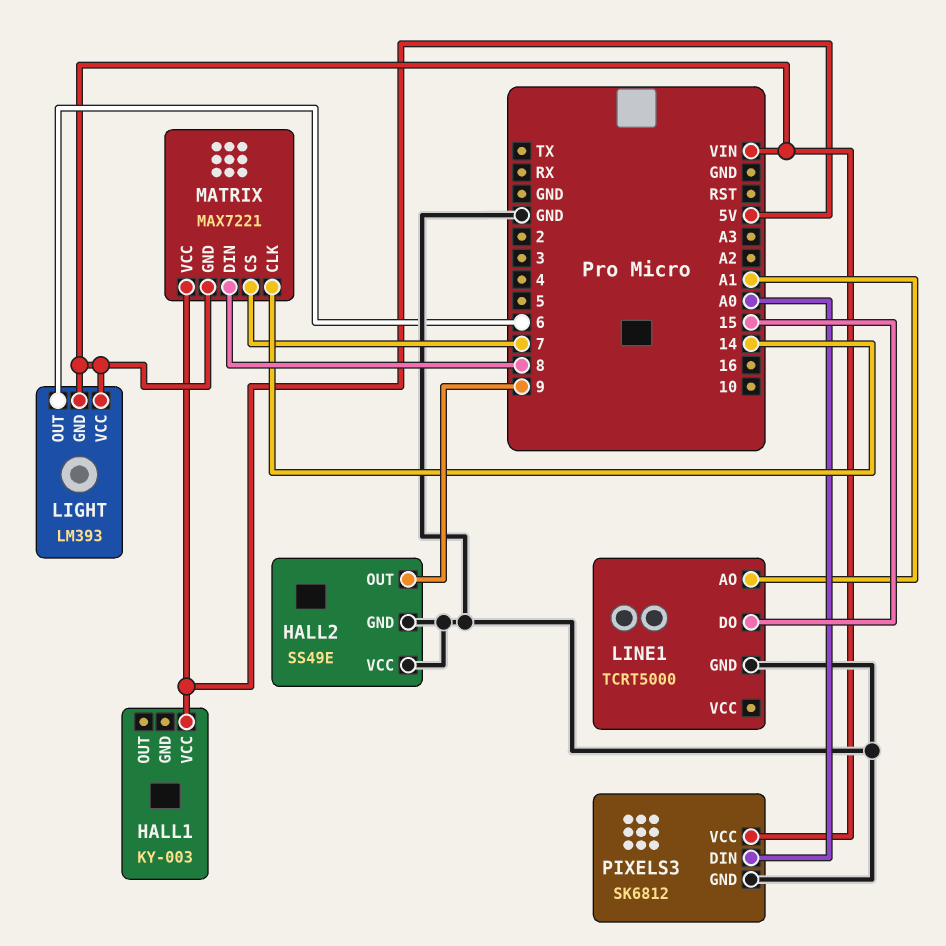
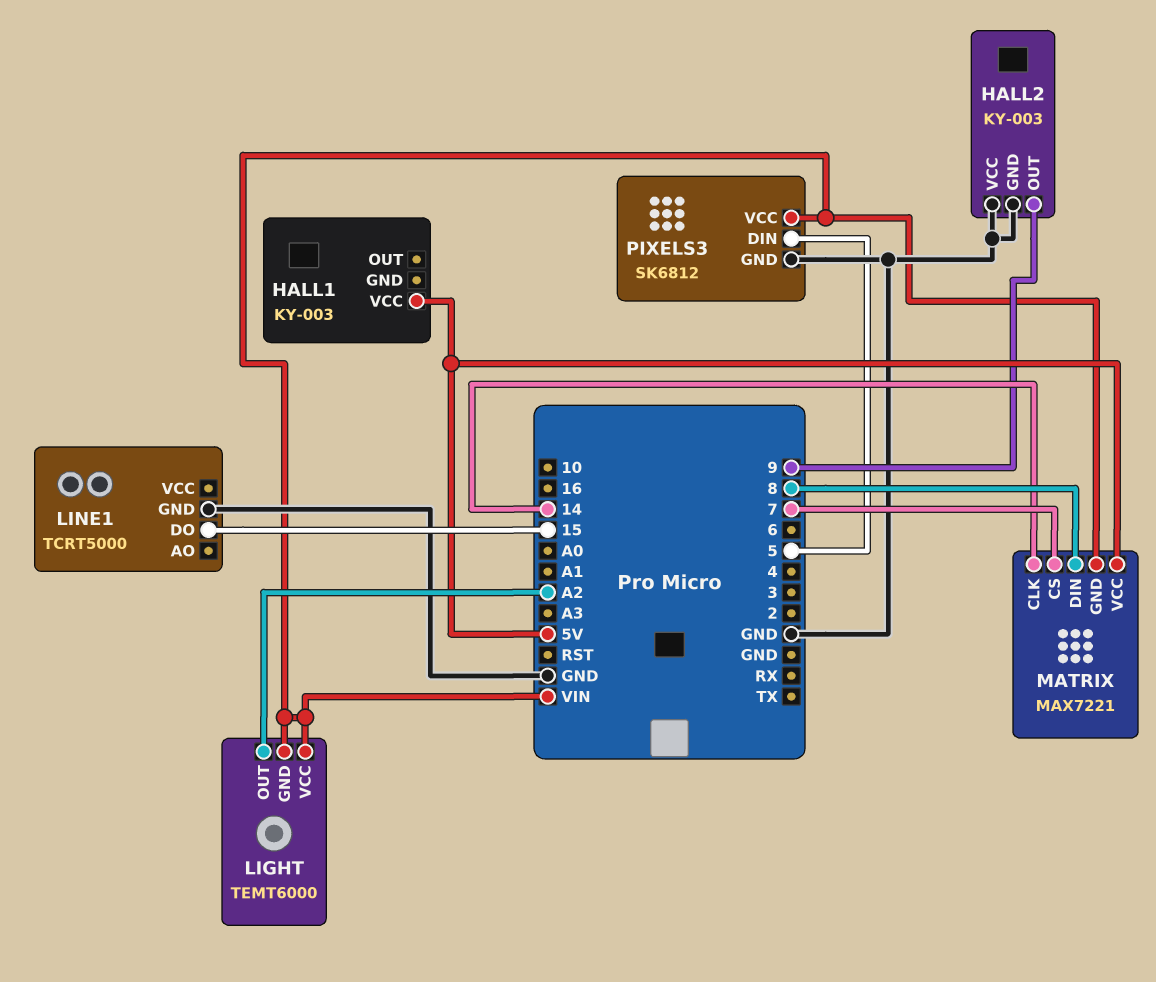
HALL2: SS49E -> KY-003
LIGHT: LM393 -> TEMT6000
LIGHT pin OUT: 6 -> A2
LINE1 pin AO: A1 -> none
PIXELS3 pin DIN: A0 -> 5

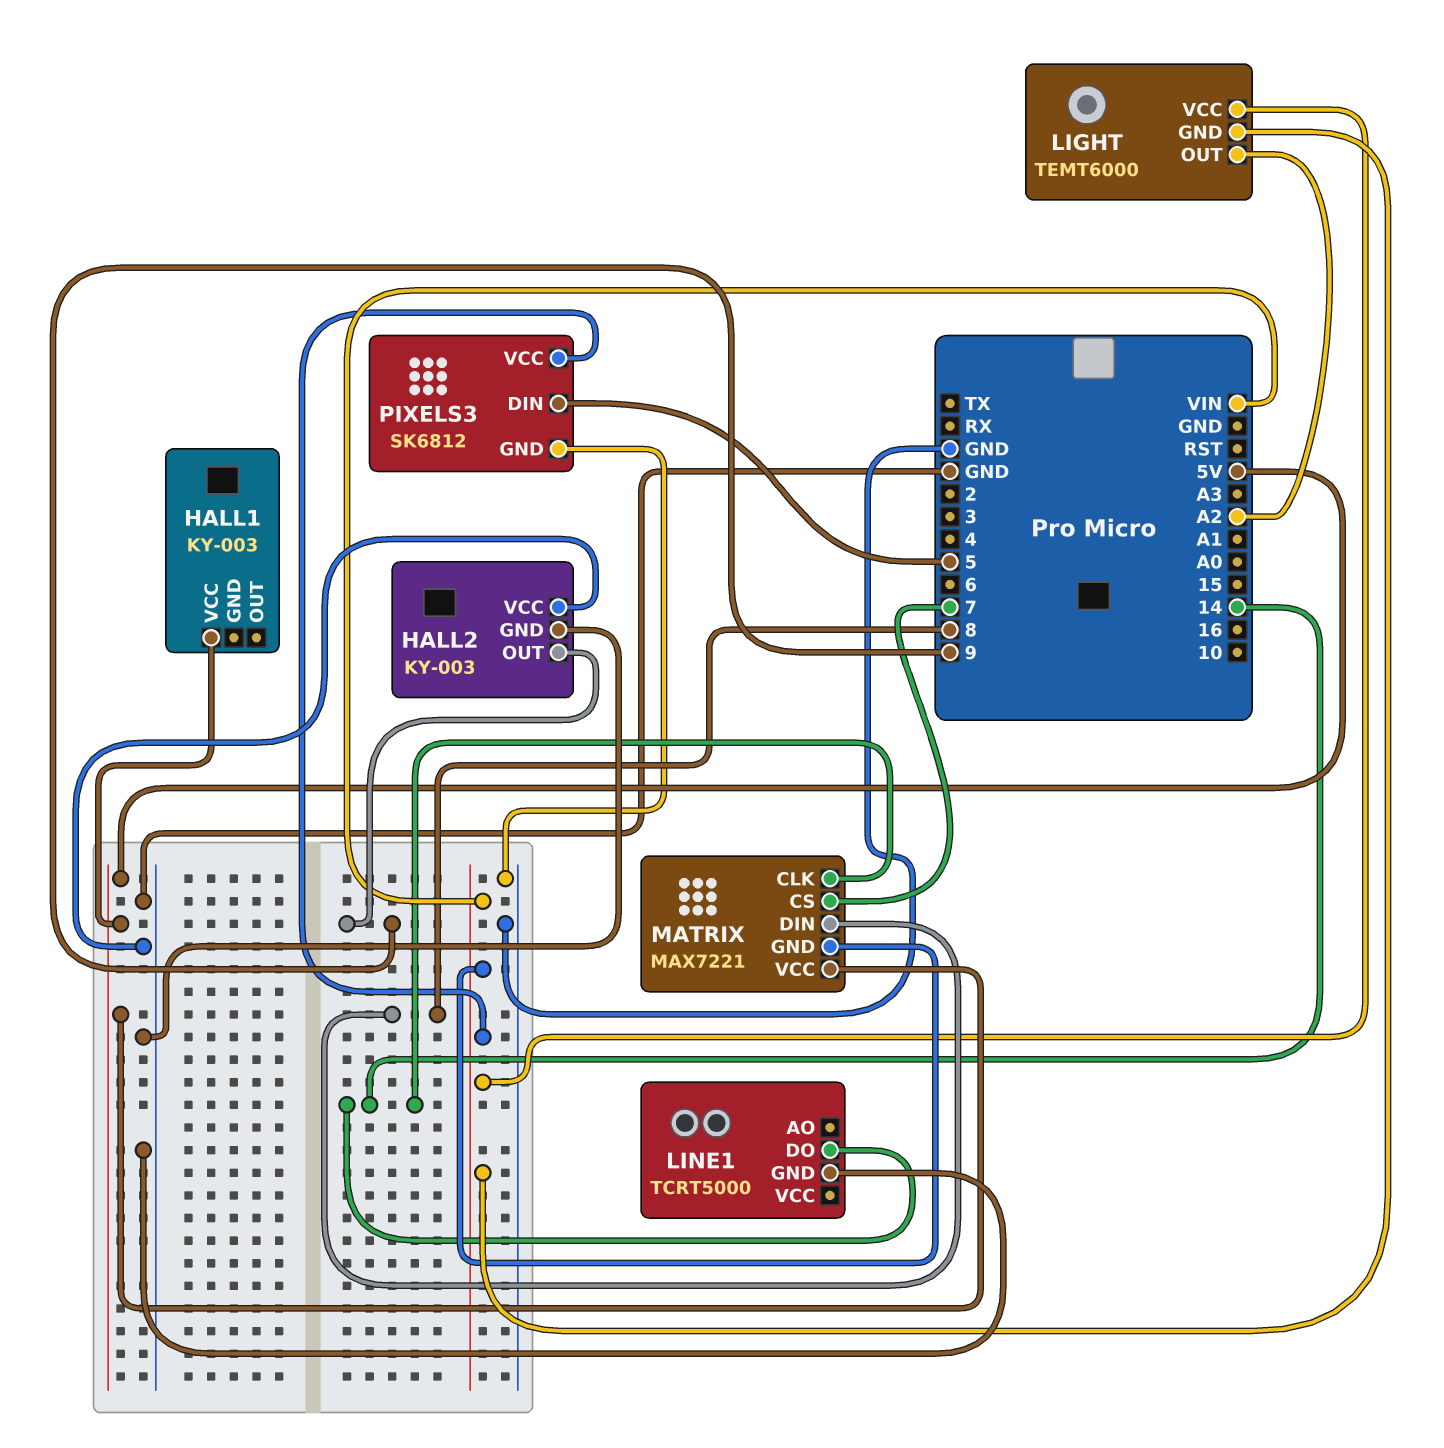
LINE1 pin DO: 15 -> 14

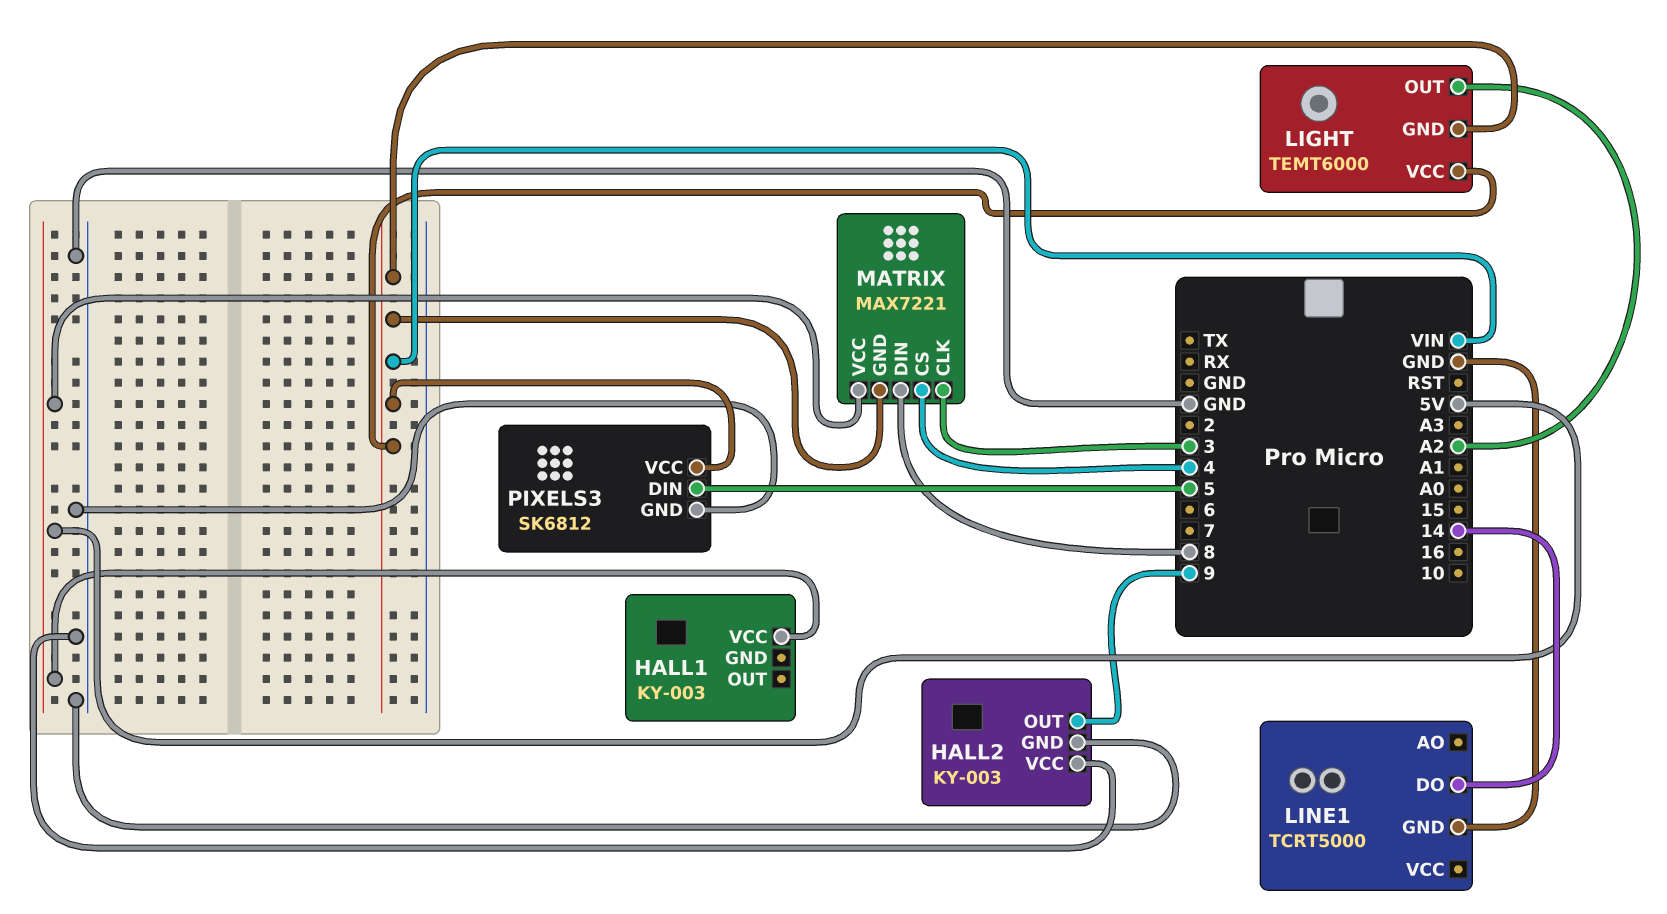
MATRIX pin CLK: 14 -> 3
MATRIX pin CS: 7 -> 4

